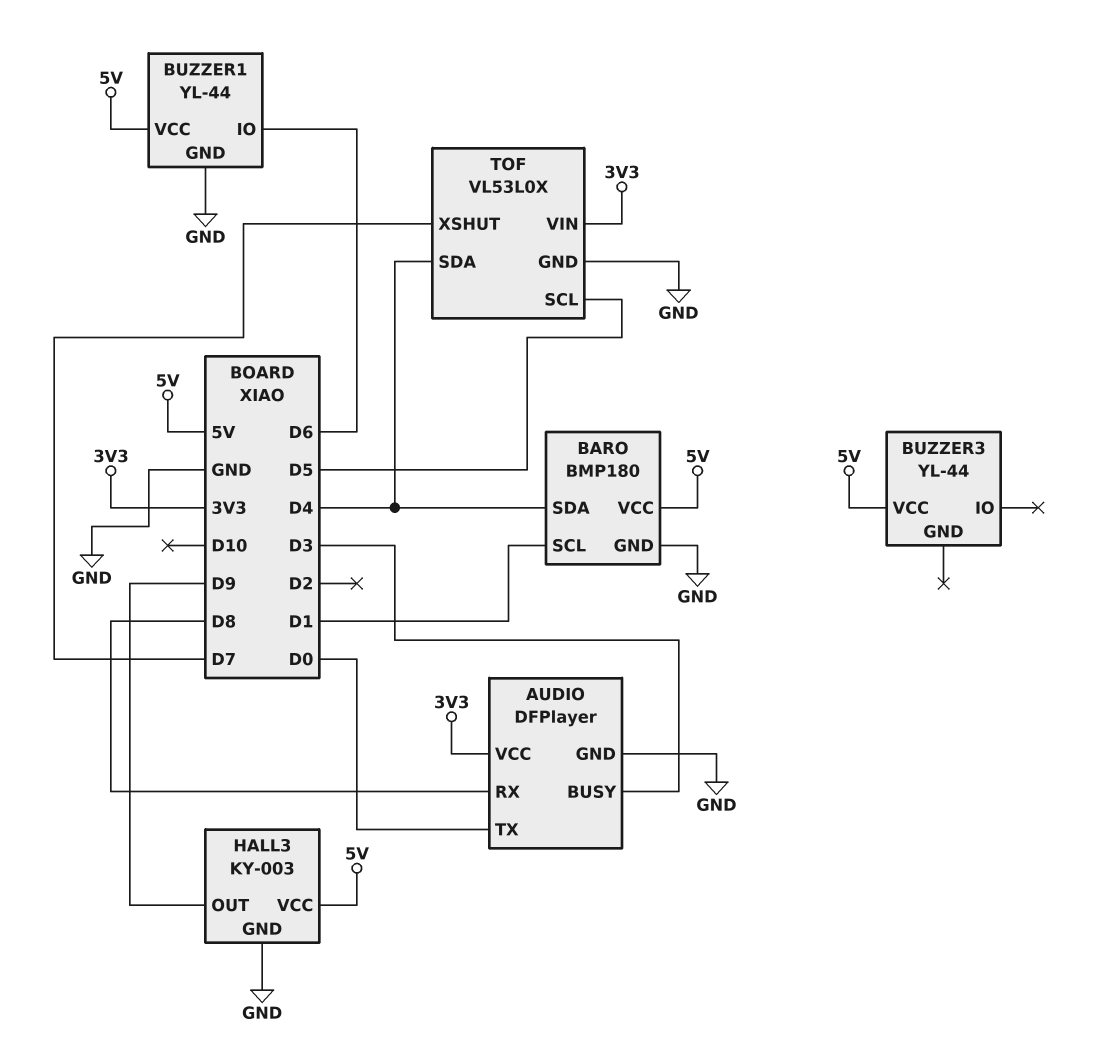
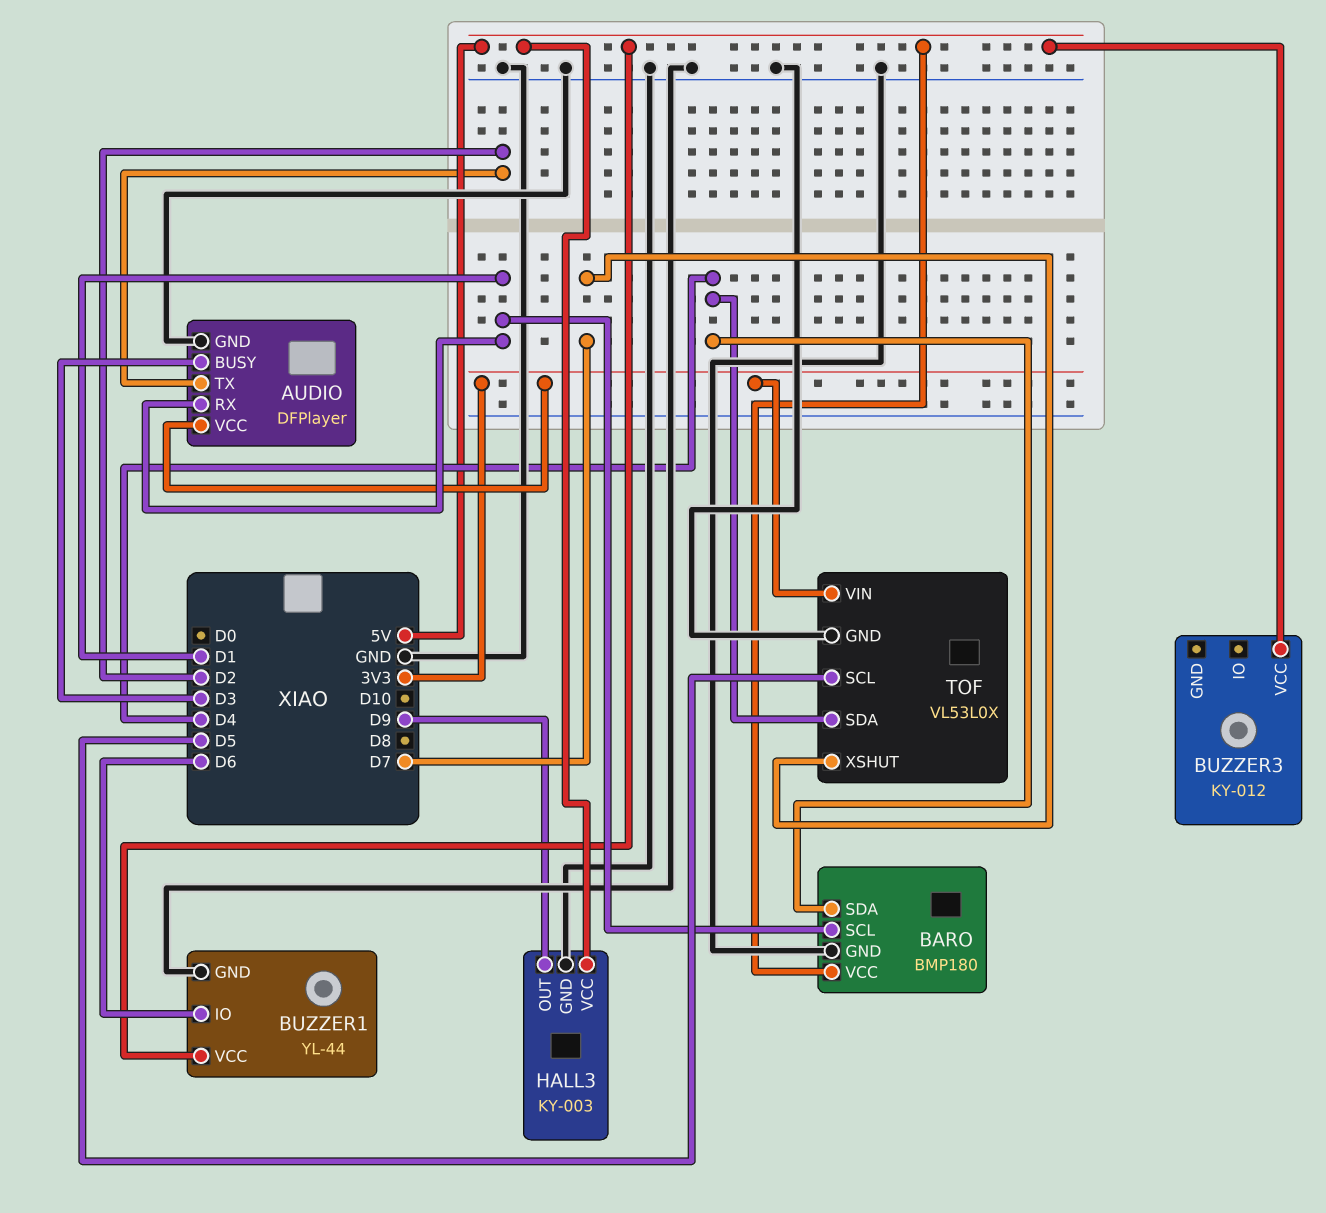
AUDIO pin RX: D8 -> D1
AUDIO pin TX: D0 -> D2
BUZZER3: YL-44 -> KY-012

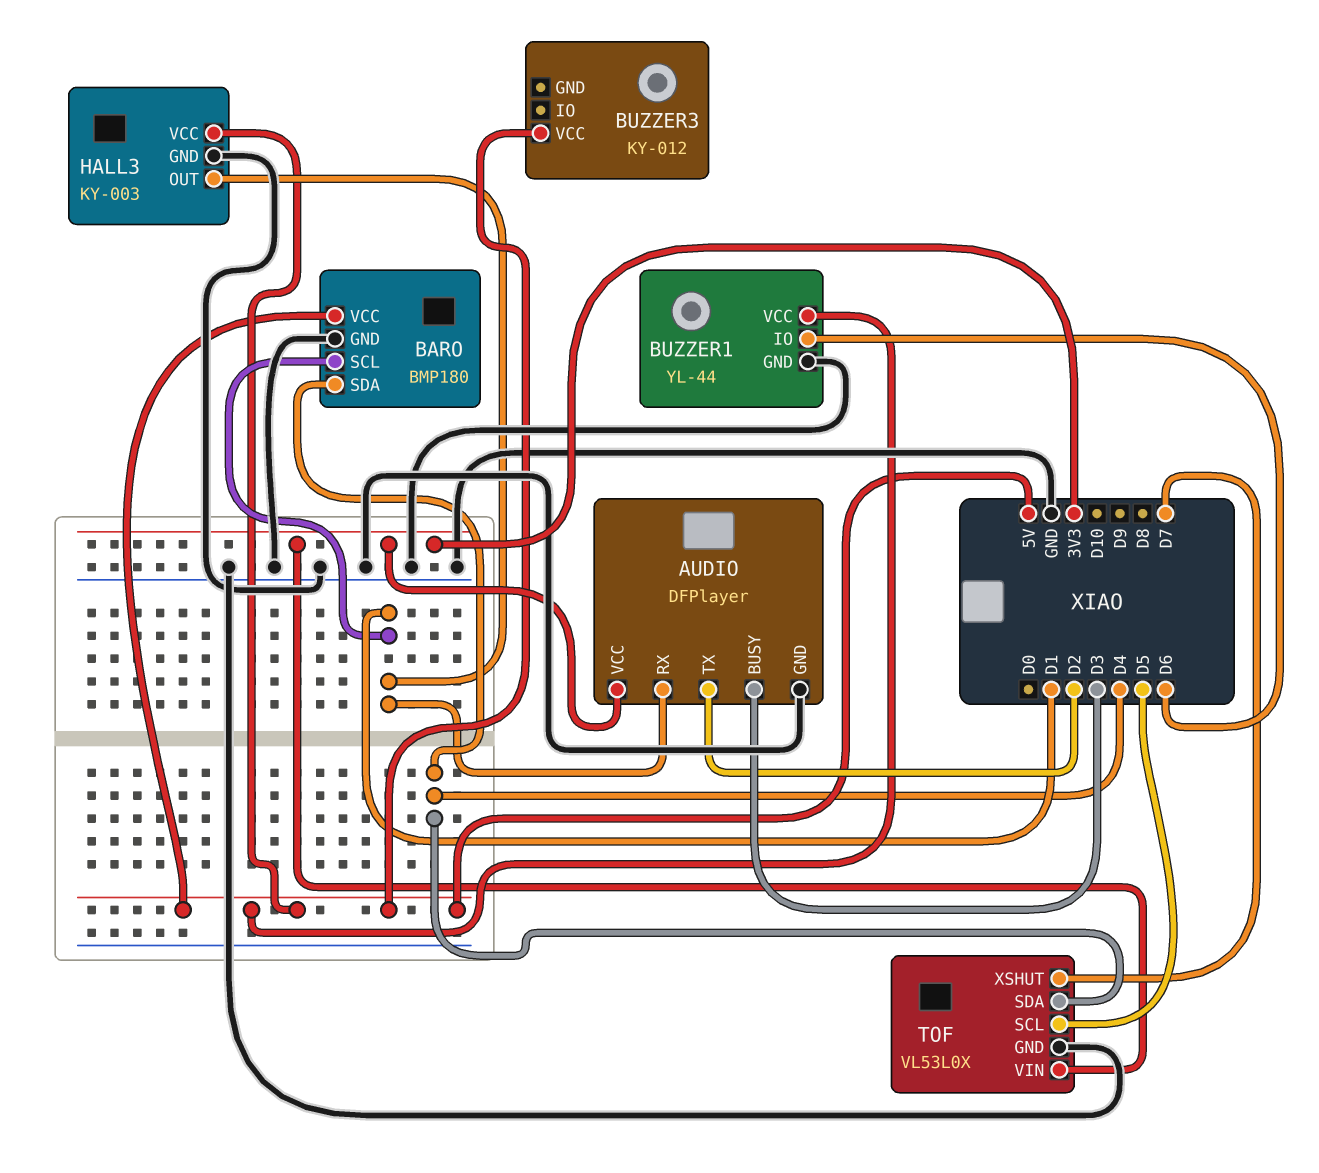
HALL3 pin OUT: D9 -> D1

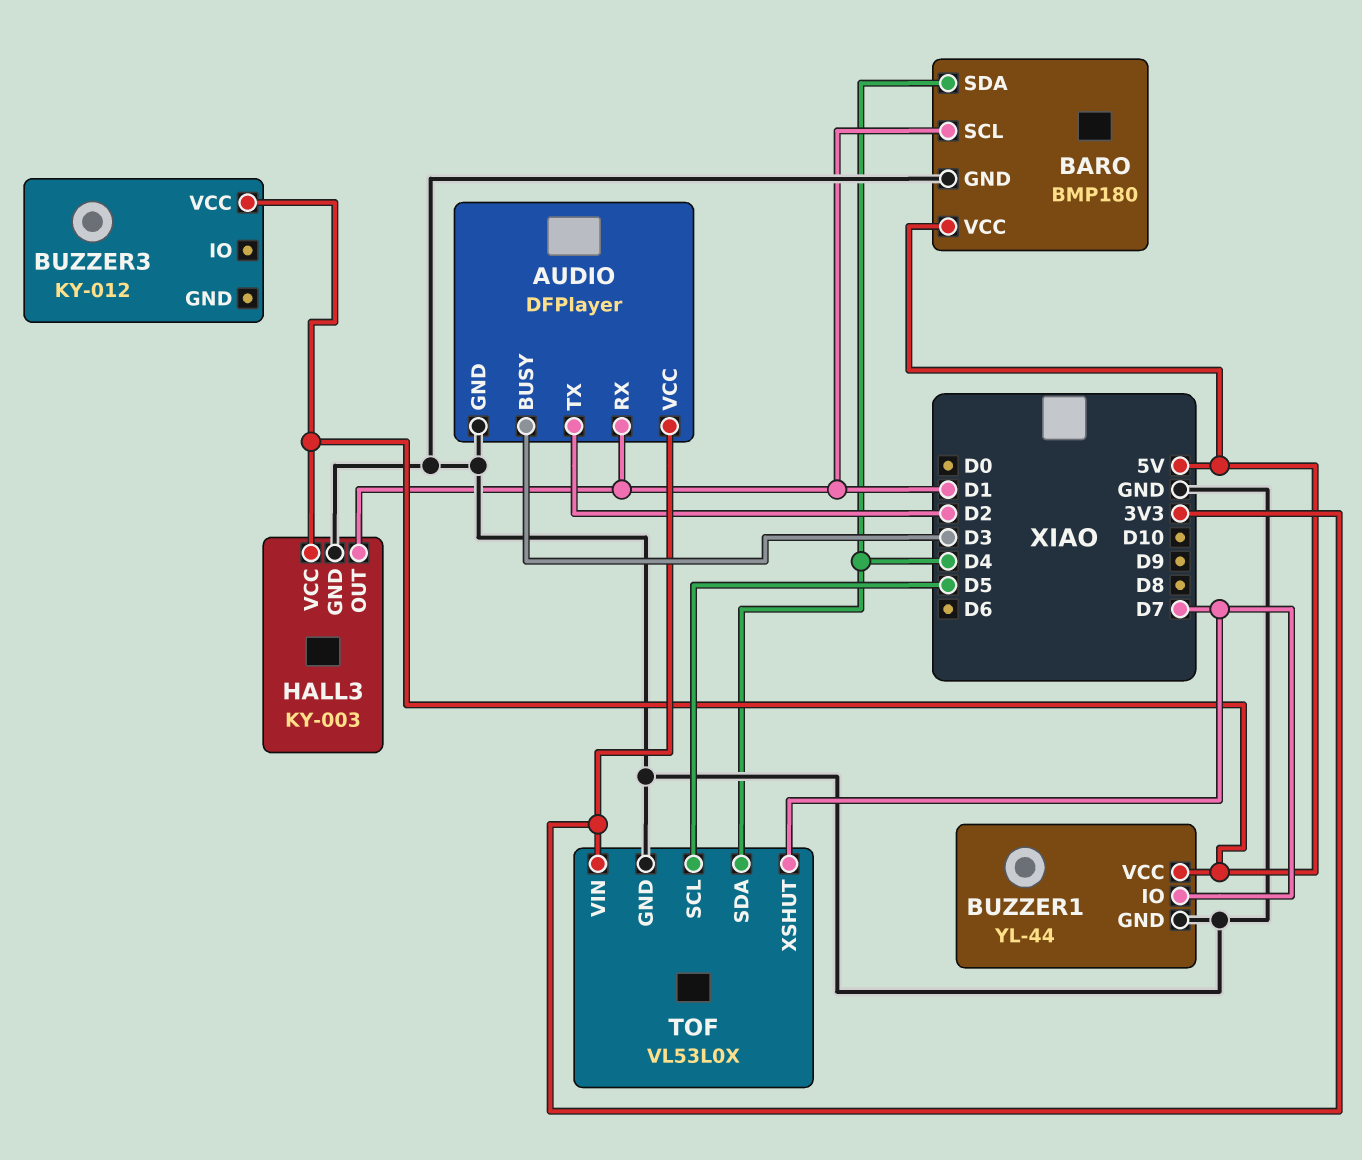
BUZZER1 pin IO: D6 -> D7

